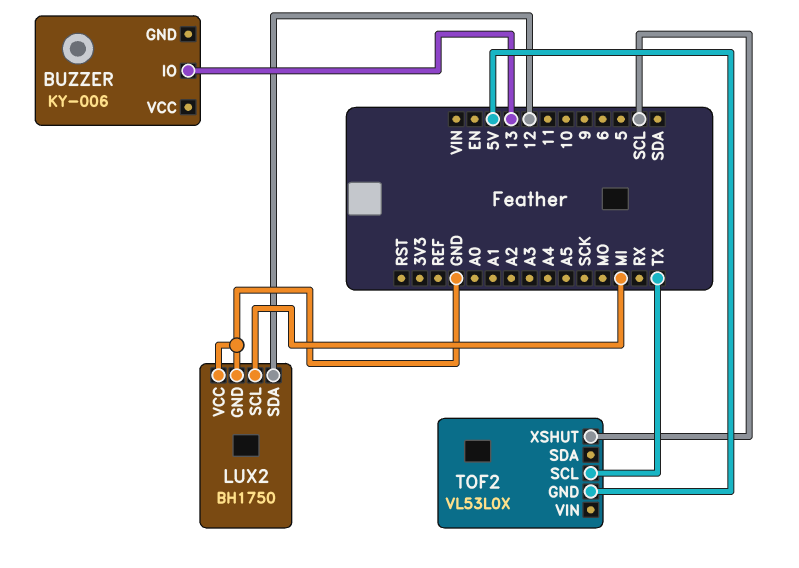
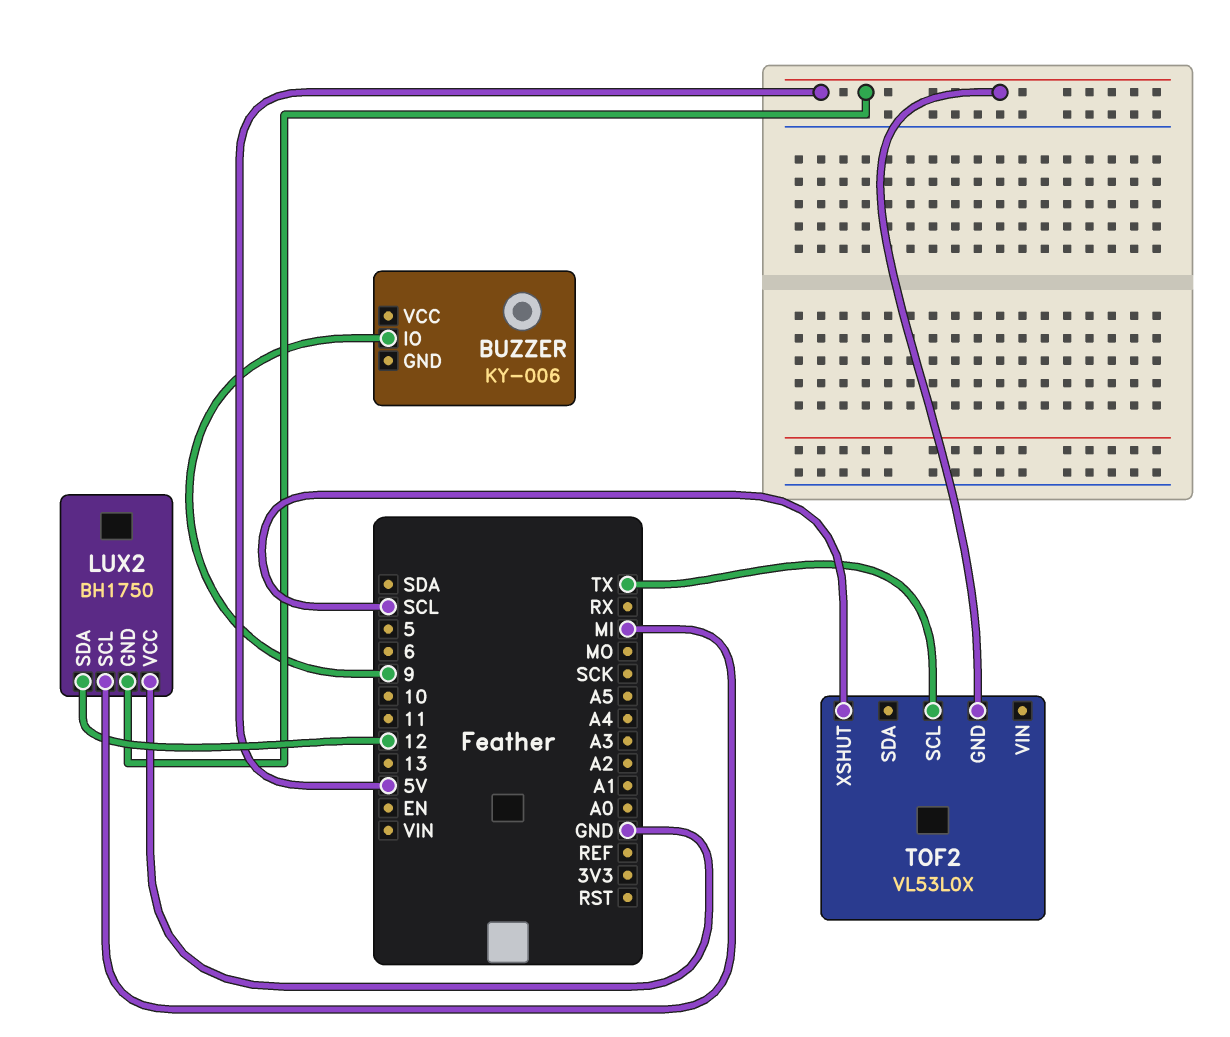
BUZZER pin IO: 13 -> 9
LUX2 pin GND: GND -> 5V

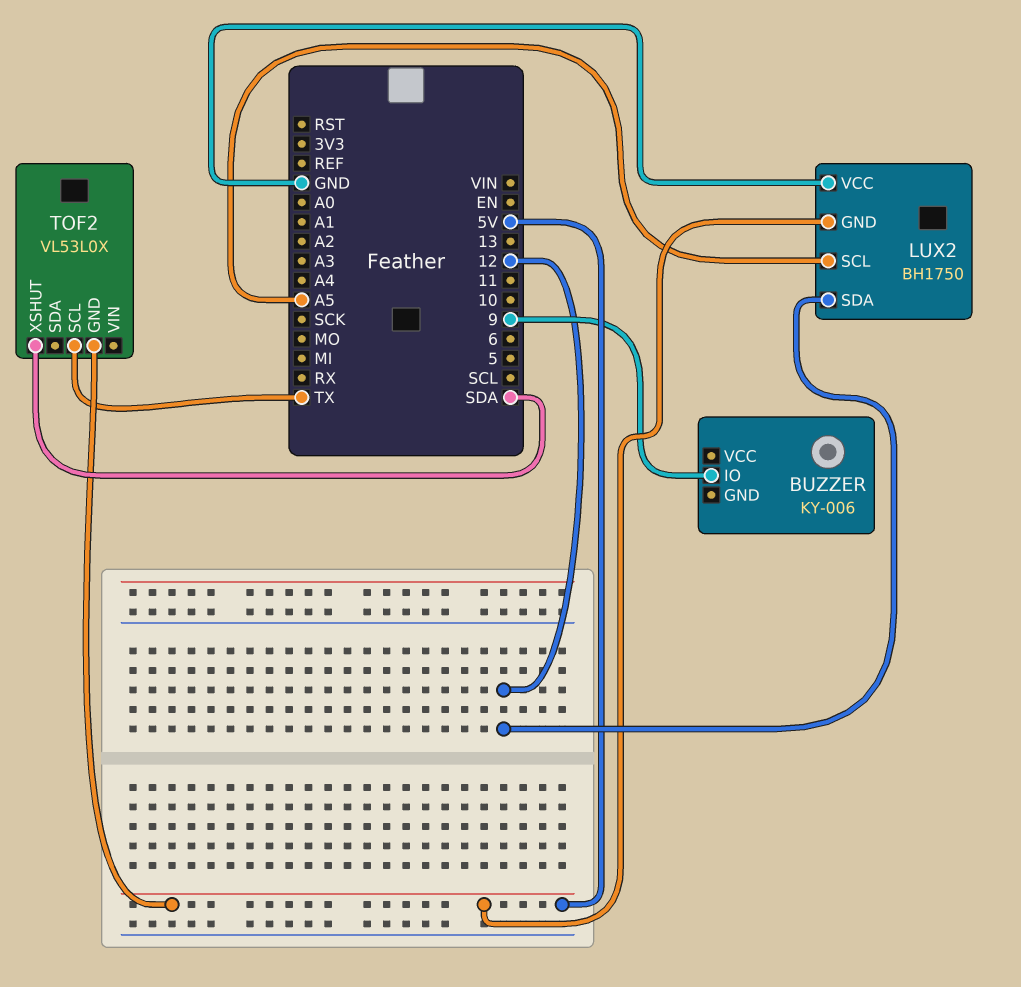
LUX2 pin SCL: MI -> A5
TOF2 pin XSHUT: SCL -> SDA

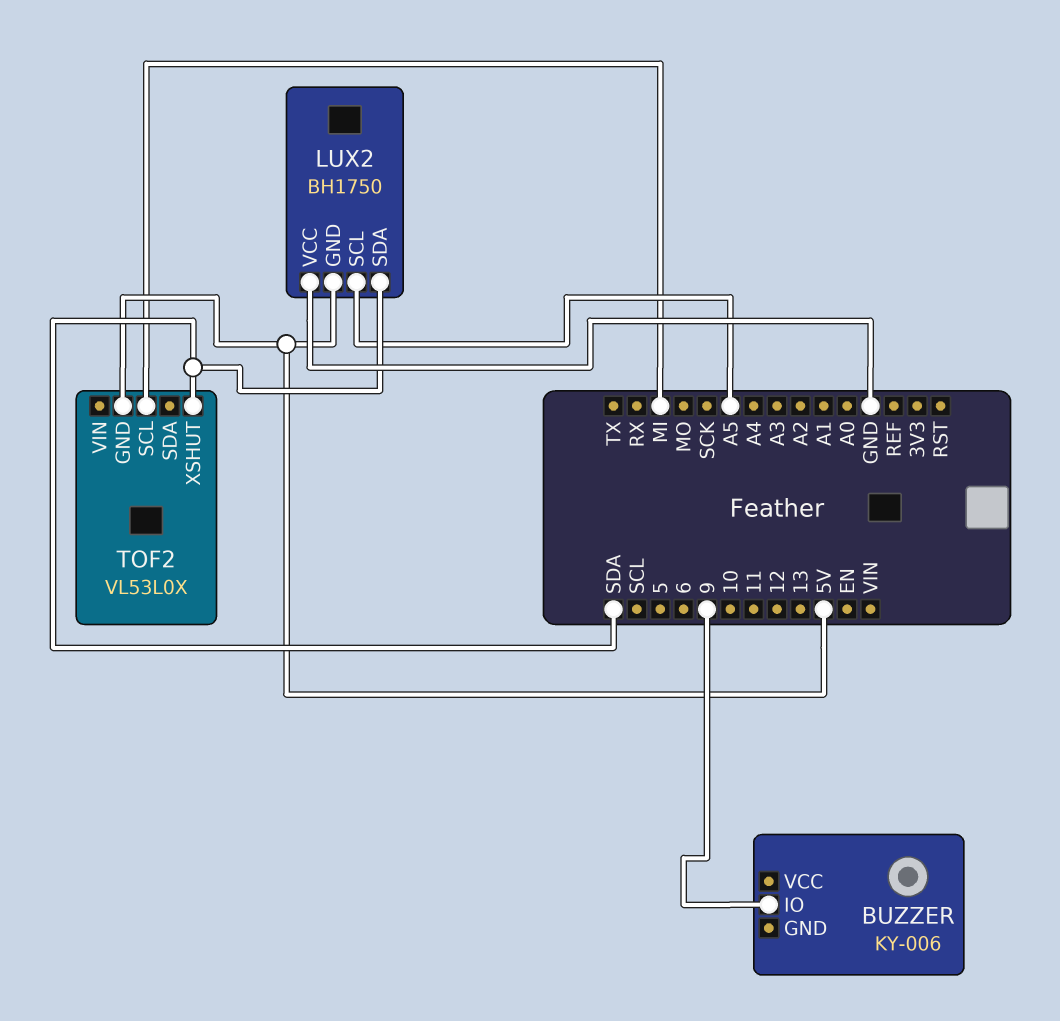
LUX2 pin SDA: 12 -> SDA
TOF2 pin SCL: TX -> MI

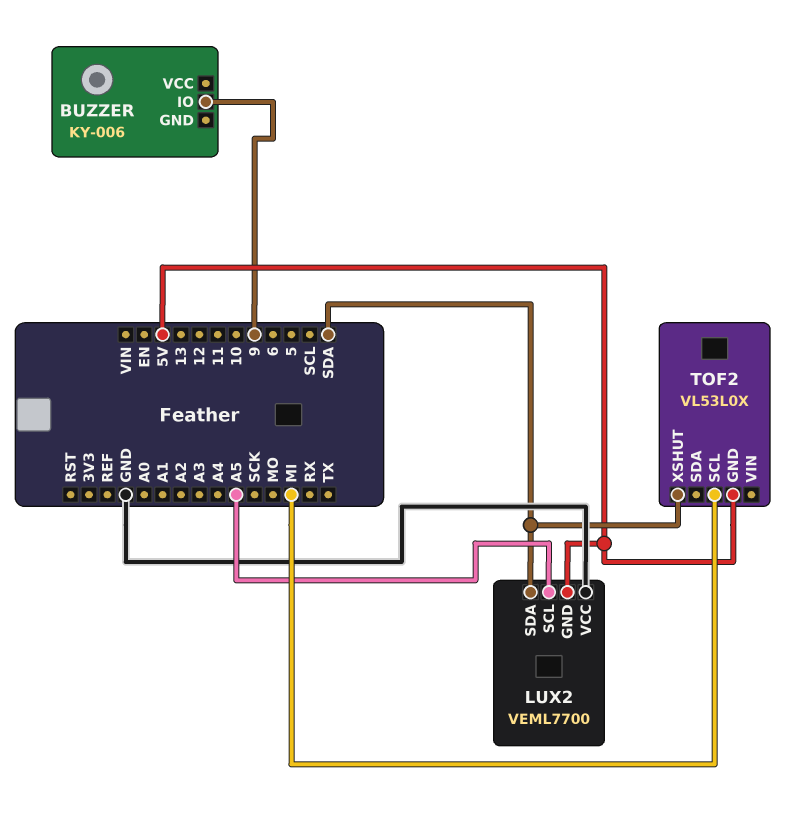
LUX2: BH1750 -> VEML7700

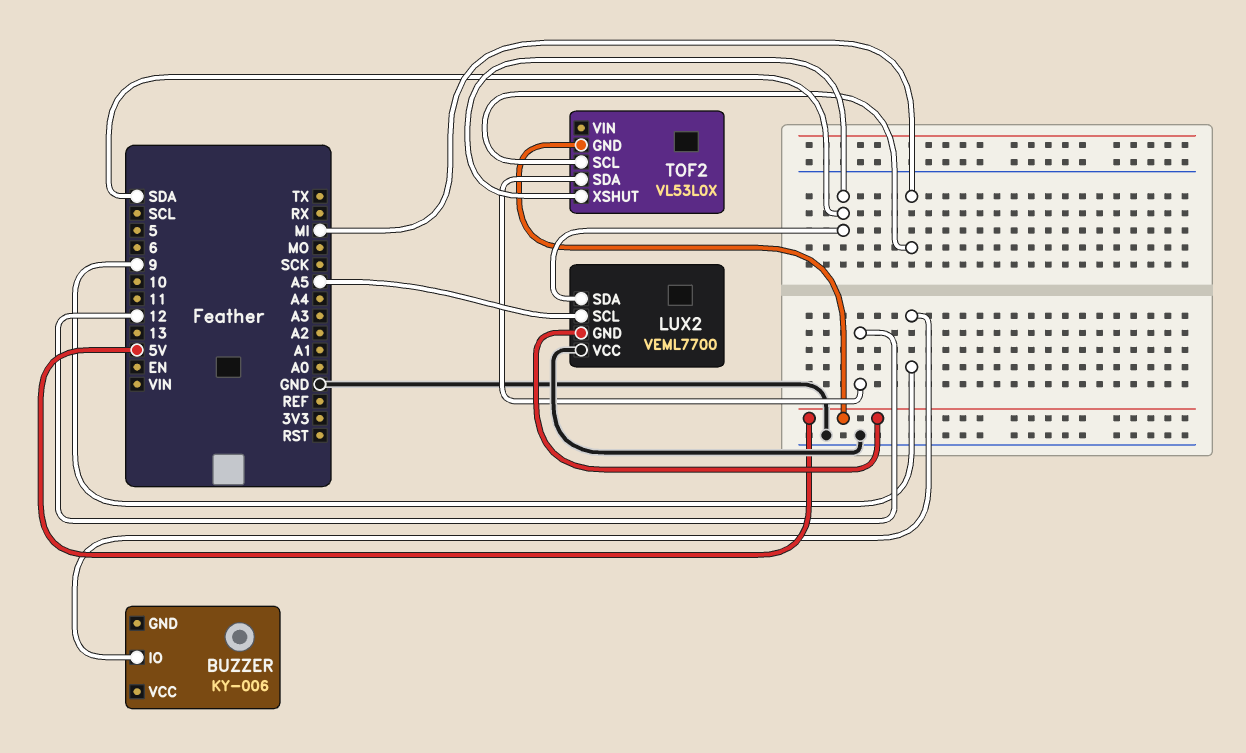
TOF2 pin SDA: none -> 12

